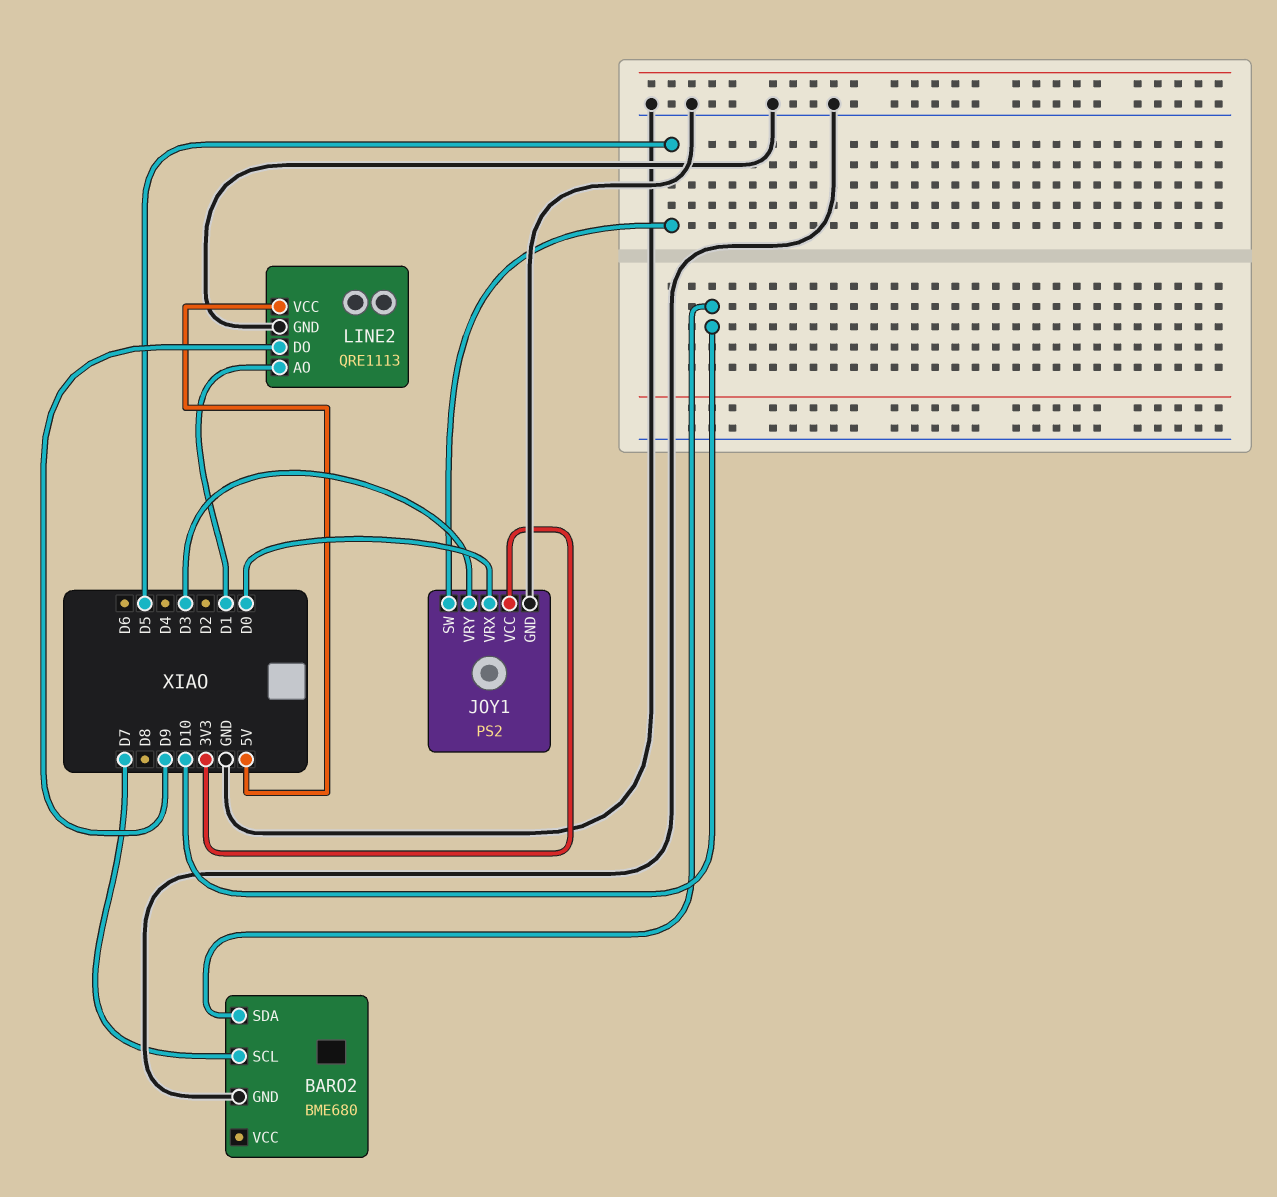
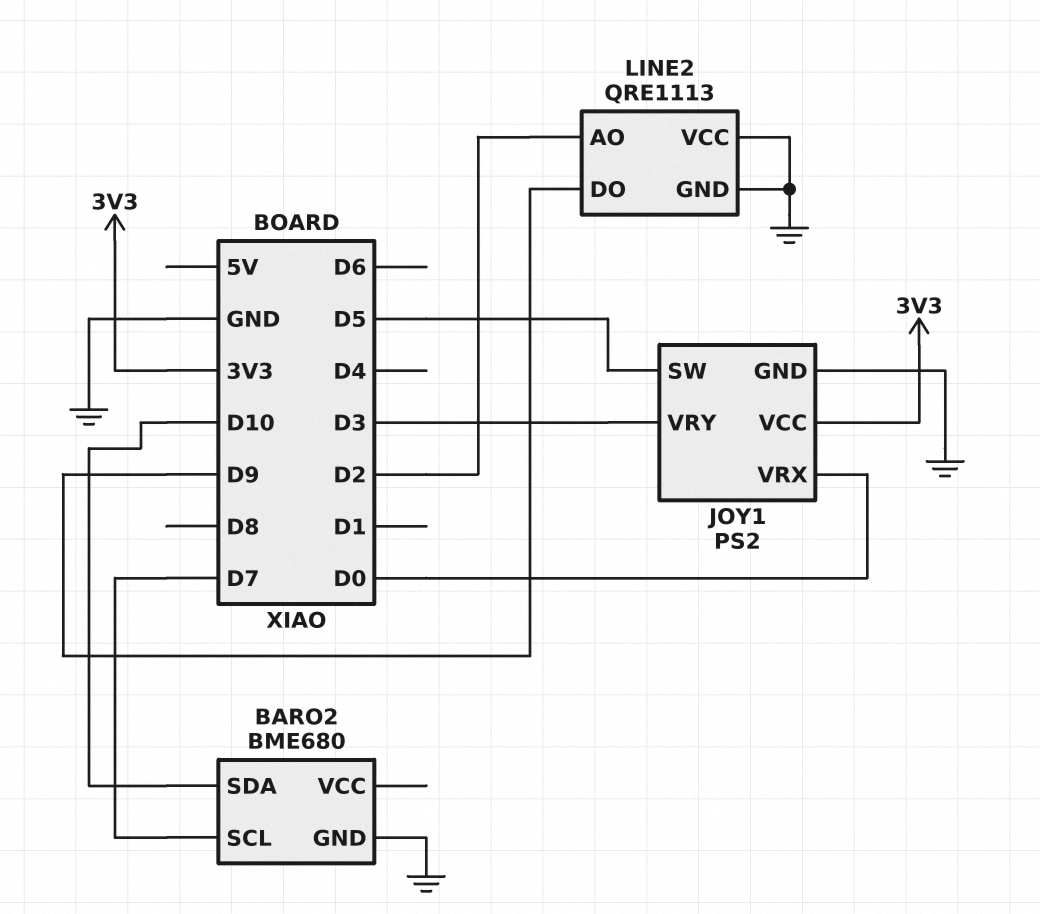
LINE2 pin AO: D1 -> D2
LINE2 pin VCC: 5V -> GND

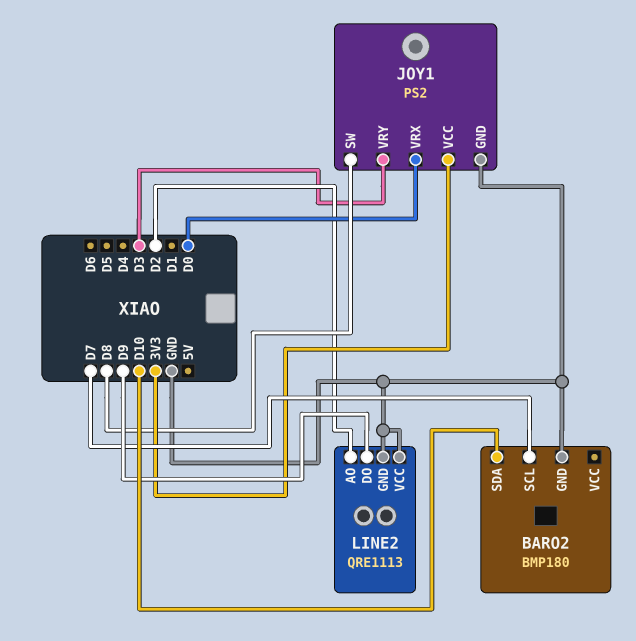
BARO2: BME680 -> BMP180
JOY1 pin SW: D5 -> D8

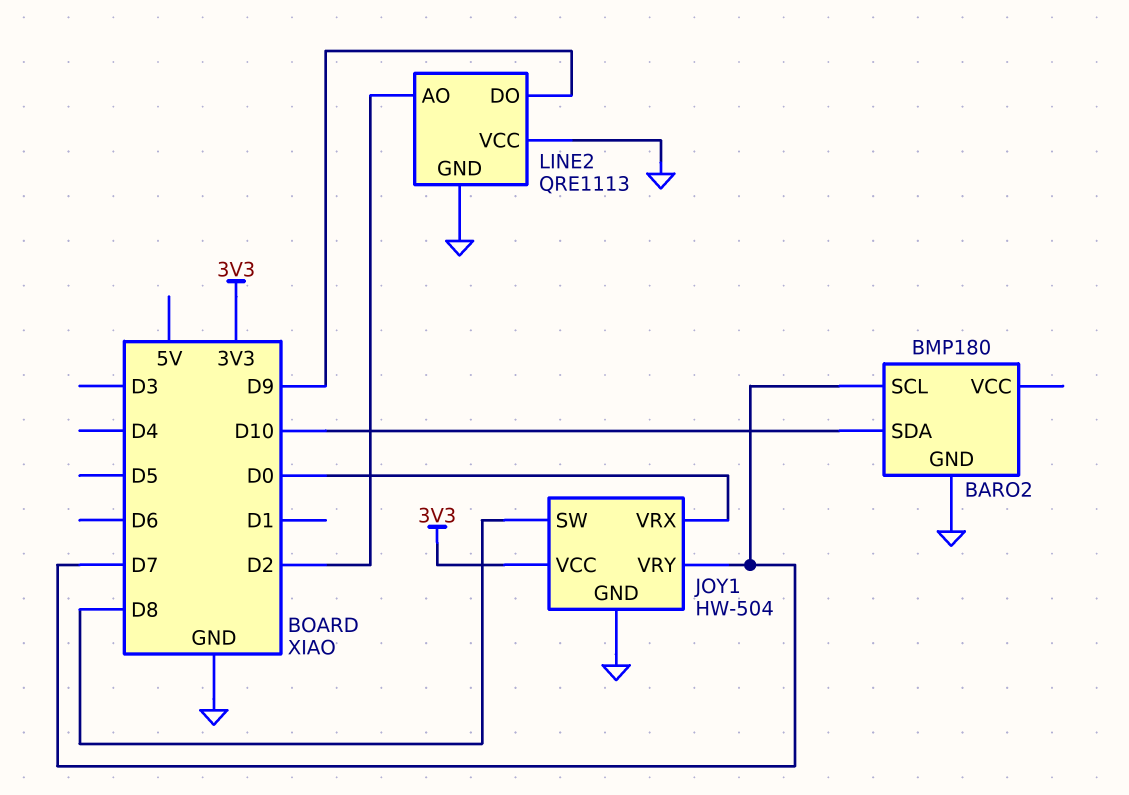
JOY1: PS2 -> HW-504
JOY1 pin VRY: D3 -> D7

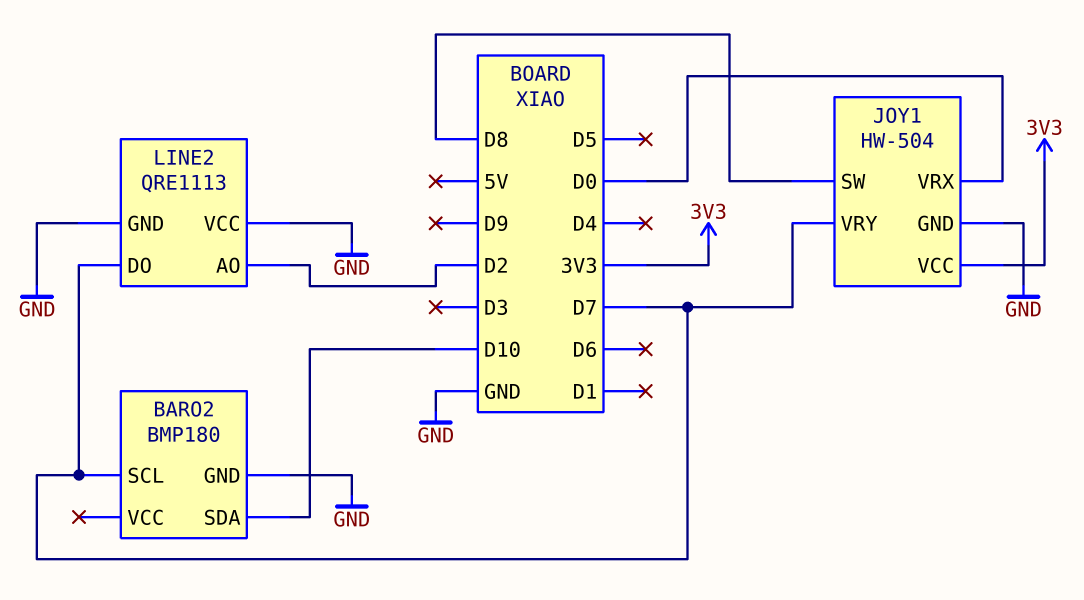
LINE2 pin DO: D9 -> D7

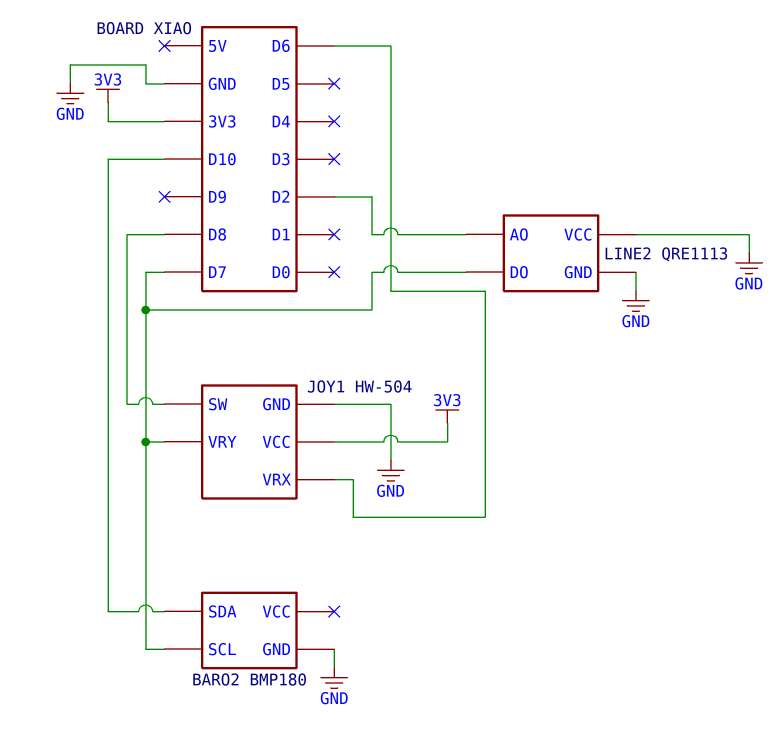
JOY1 pin VRX: D0 -> D6

